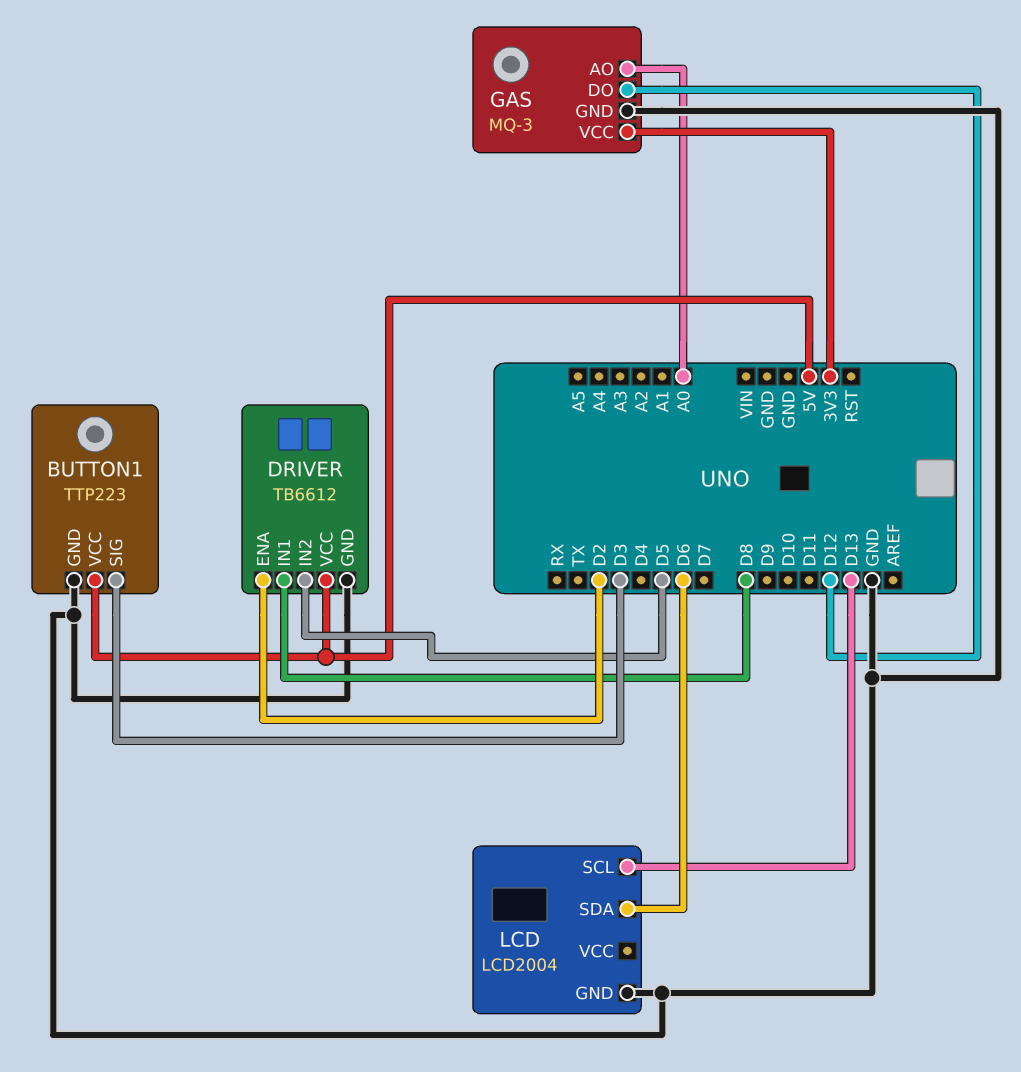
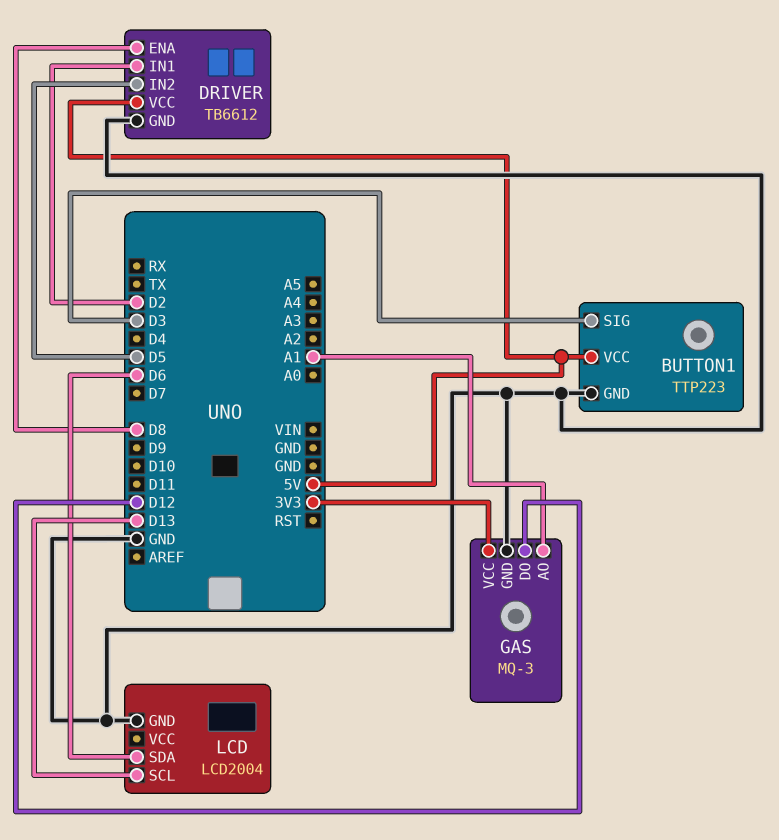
DRIVER pin ENA: D2 -> D8
DRIVER pin IN1: D8 -> D2
GAS pin AO: A0 -> A1

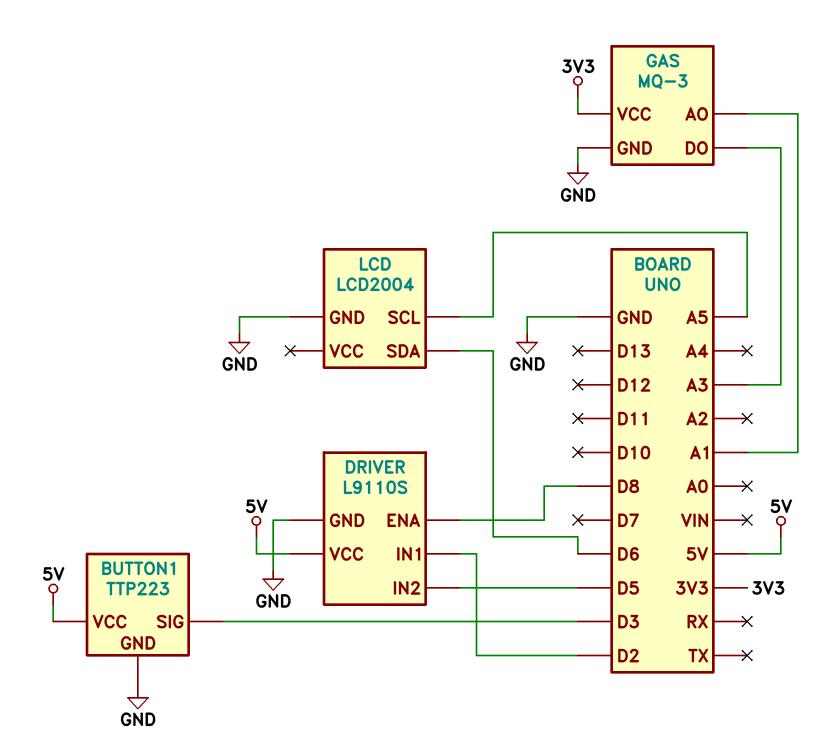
DRIVER: TB6612 -> L9110S
GAS pin DO: D12 -> A3
LCD pin SCL: D13 -> A5

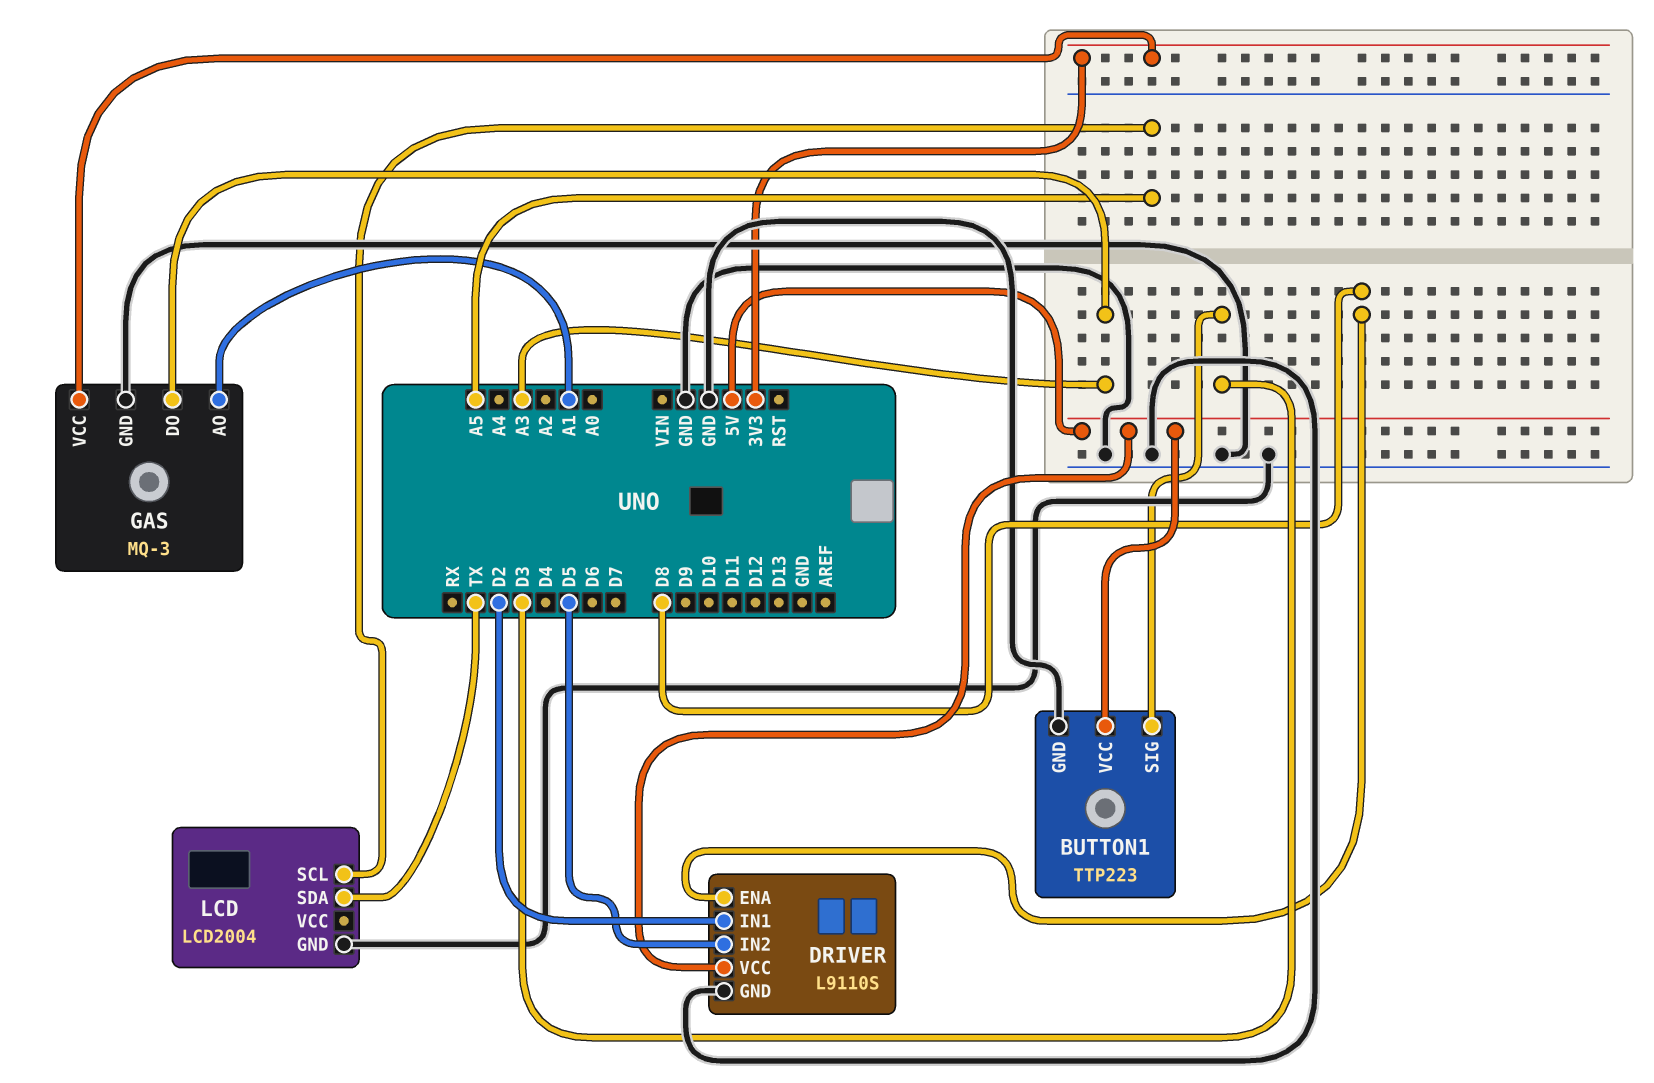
LCD pin SDA: D6 -> TX

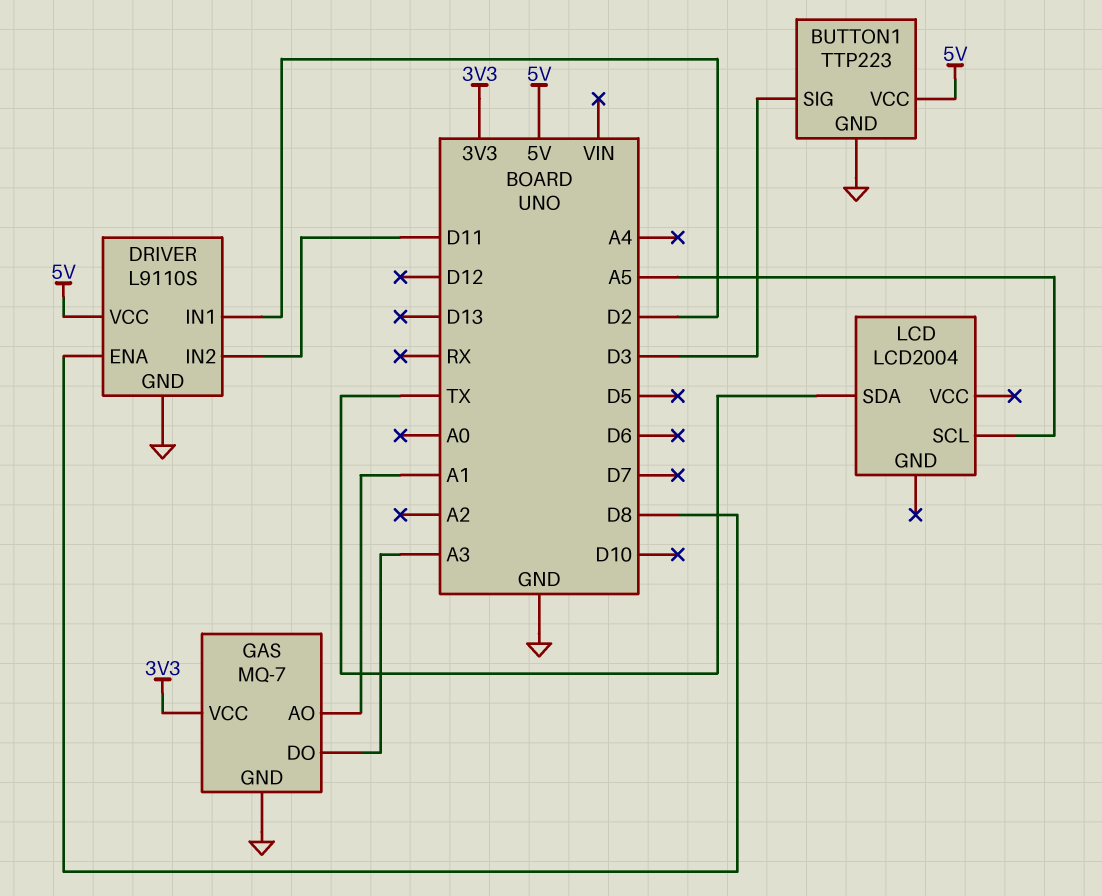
DRIVER pin IN2: D5 -> D11
GAS: MQ-3 -> MQ-7
LCD pin GND: GND -> none

